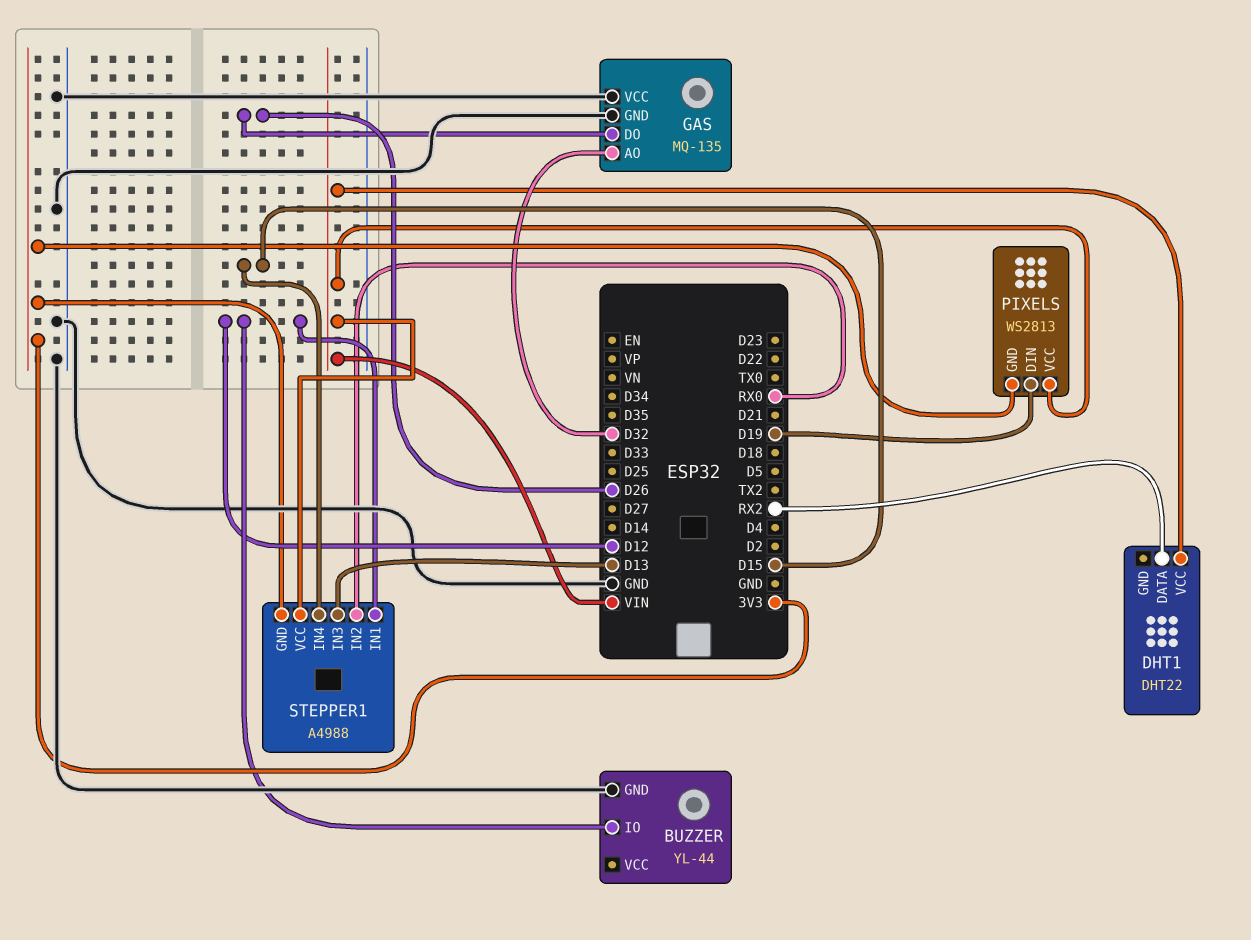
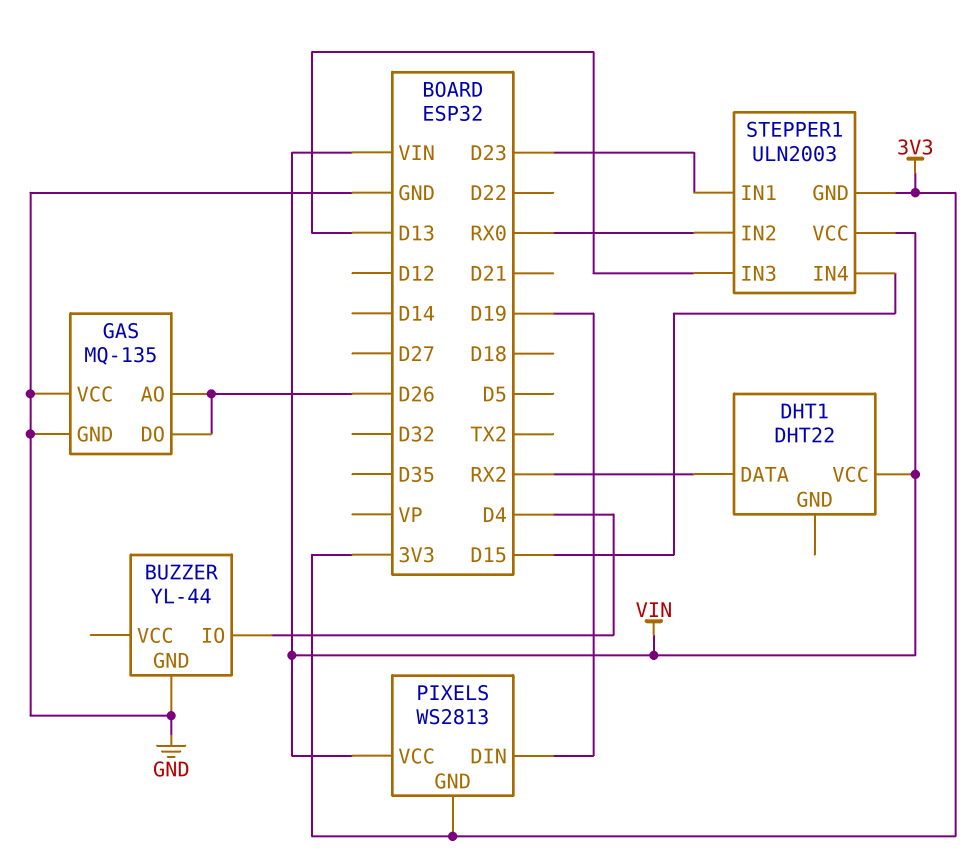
BUZZER pin IO: D12 -> D4
GAS pin AO: D32 -> D26
STEPPER1: A4988 -> ULN2003
STEPPER1 pin IN1: D12 -> D23

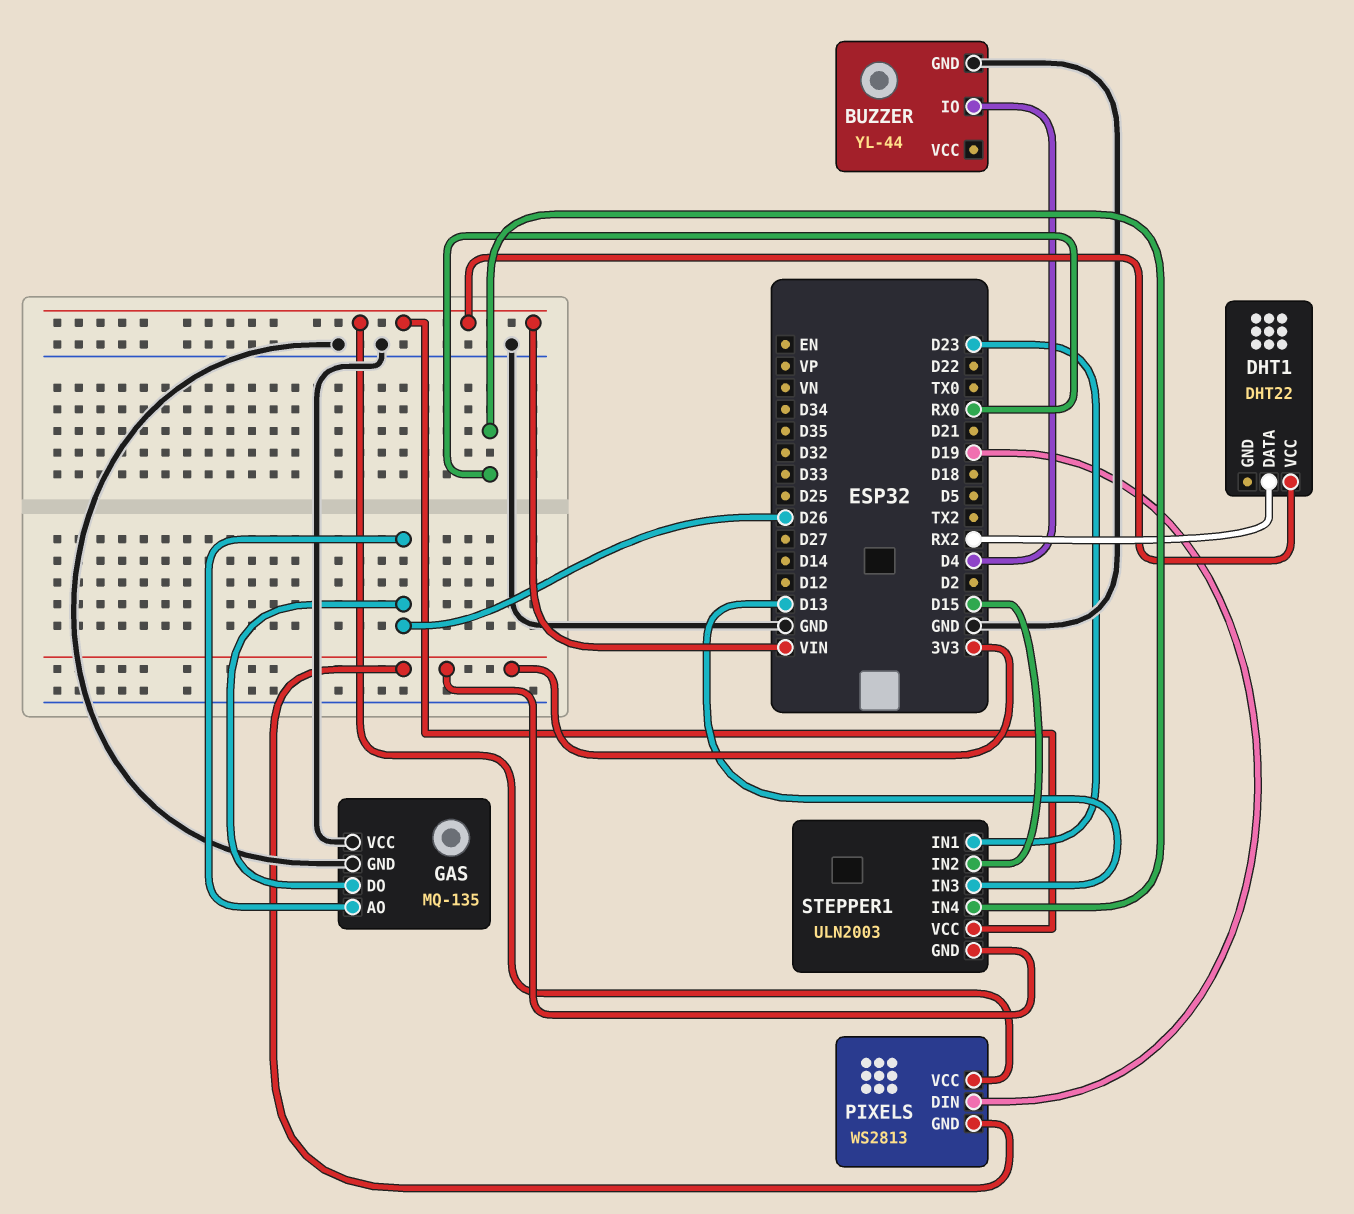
STEPPER1 pin IN2: RX0 -> D15
STEPPER1 pin IN4: D15 -> RX0

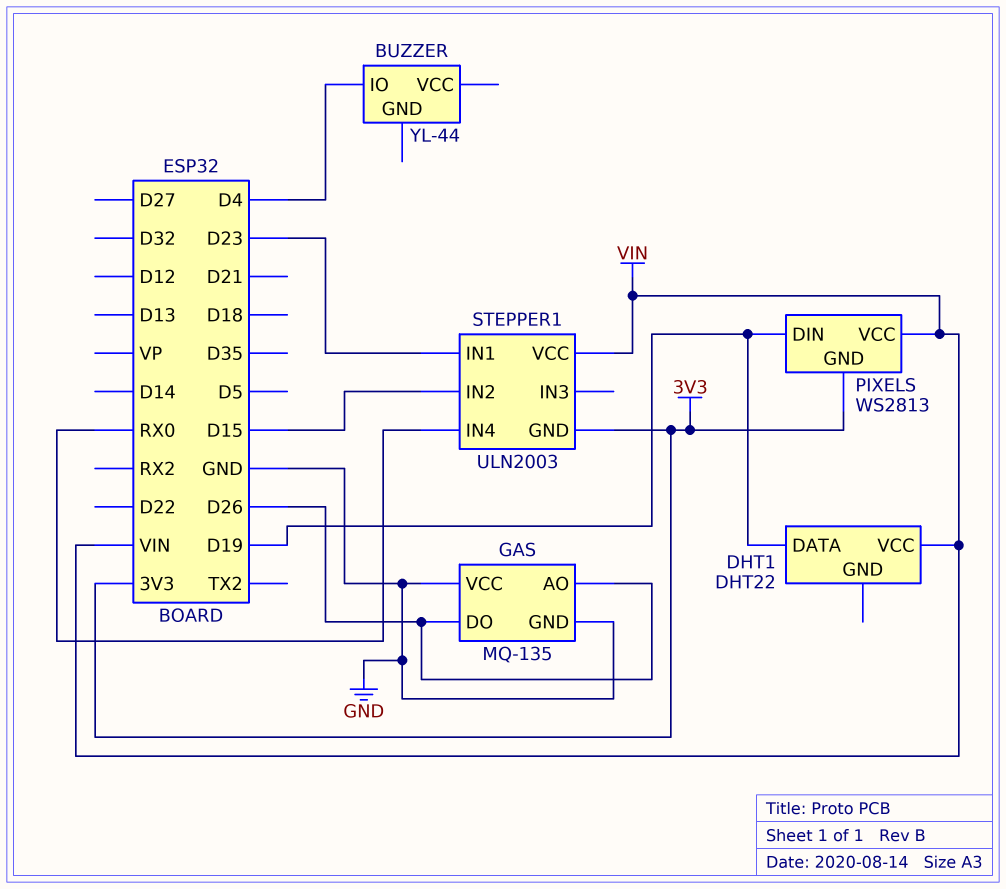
BUZZER pin GND: GND -> none
DHT1 pin DATA: RX2 -> D19
STEPPER1 pin IN3: D13 -> none

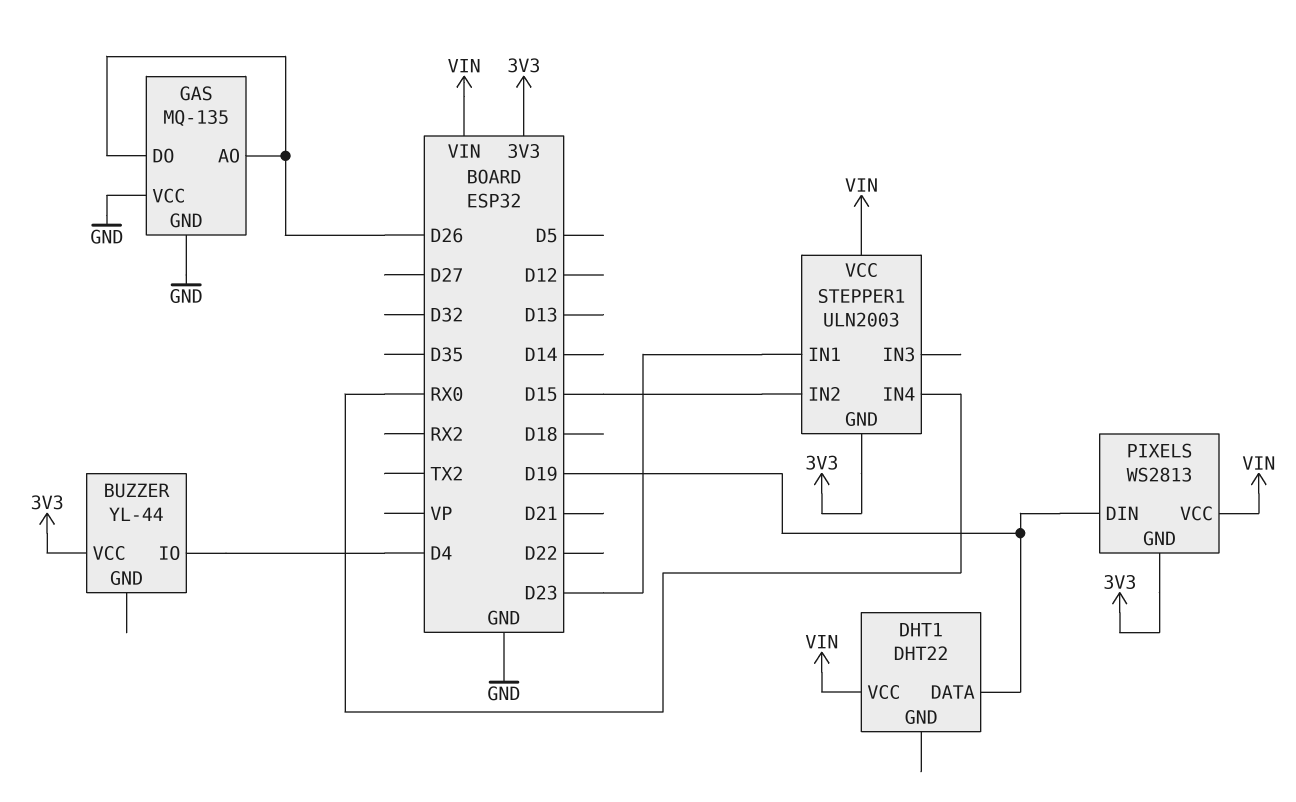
BUZZER pin VCC: none -> 3V3

